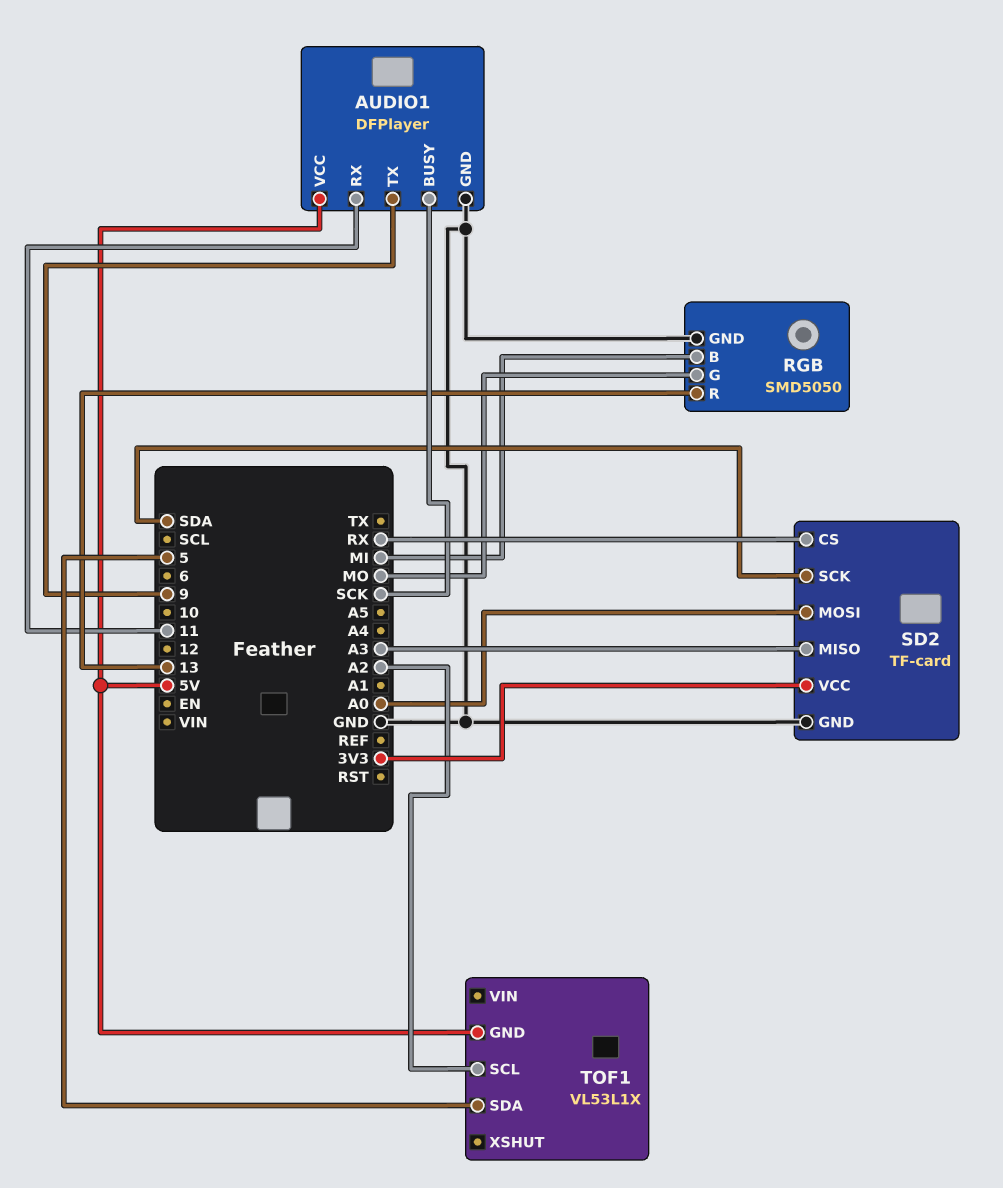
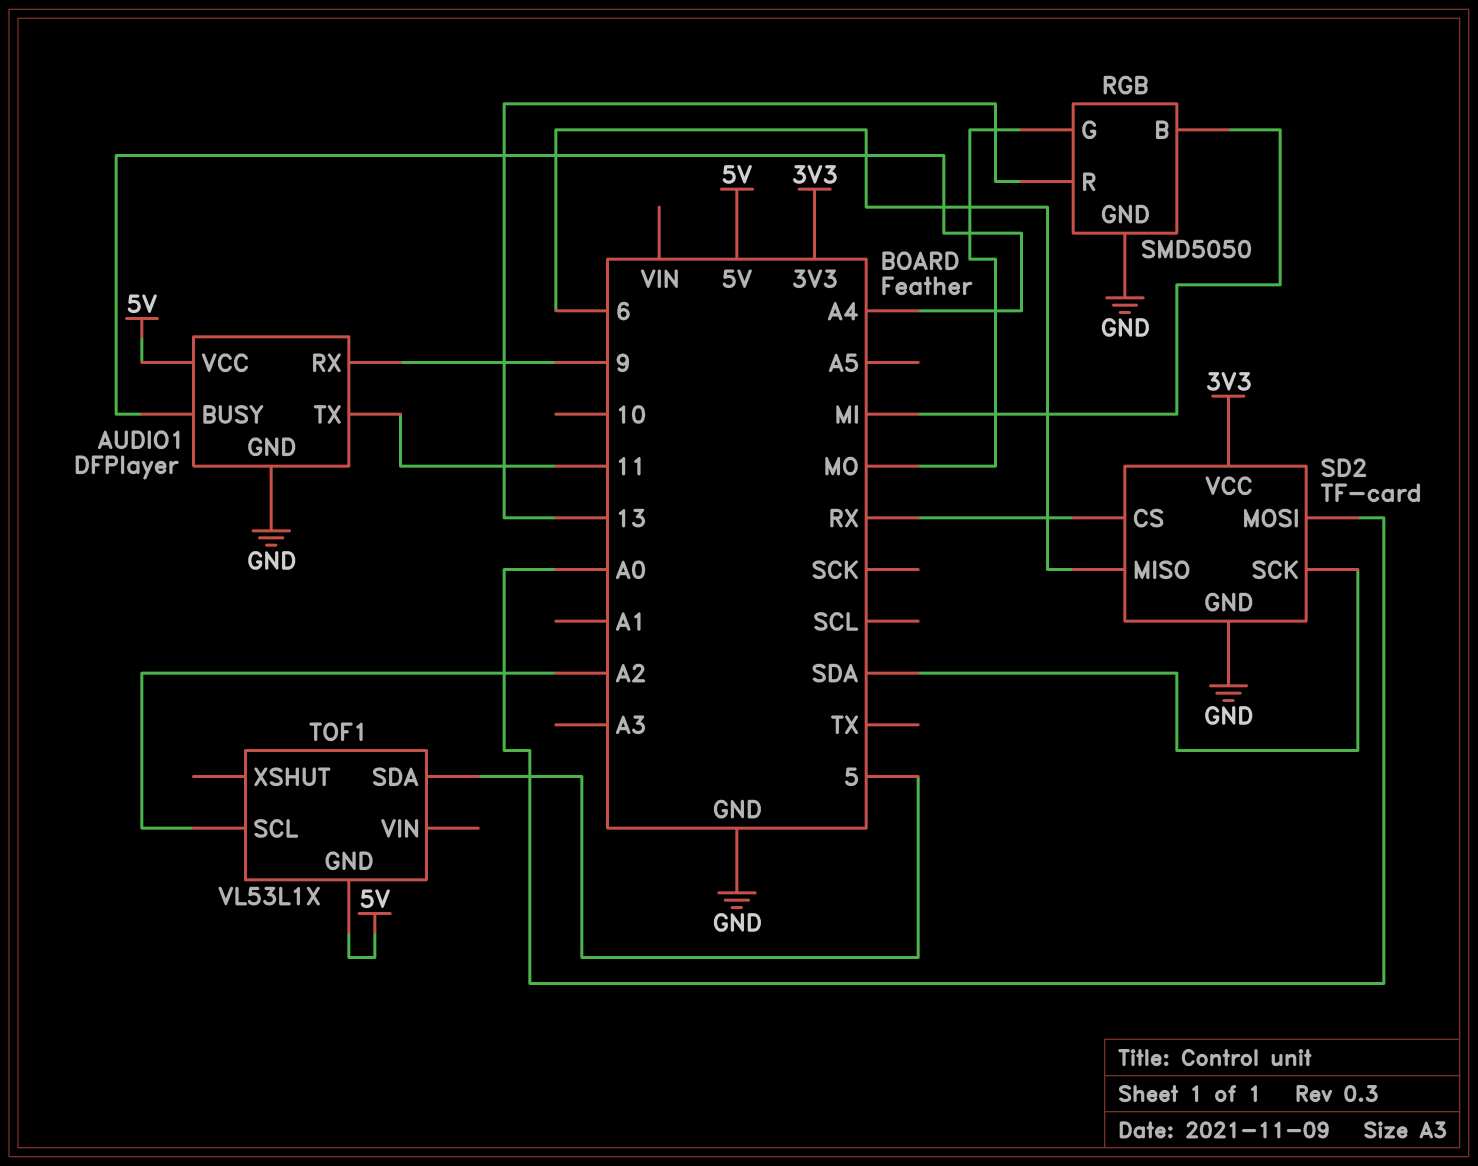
AUDIO1 pin BUSY: SCK -> A4
AUDIO1 pin RX: 11 -> 9
AUDIO1 pin TX: 9 -> 11
SD2 pin MISO: A3 -> 6

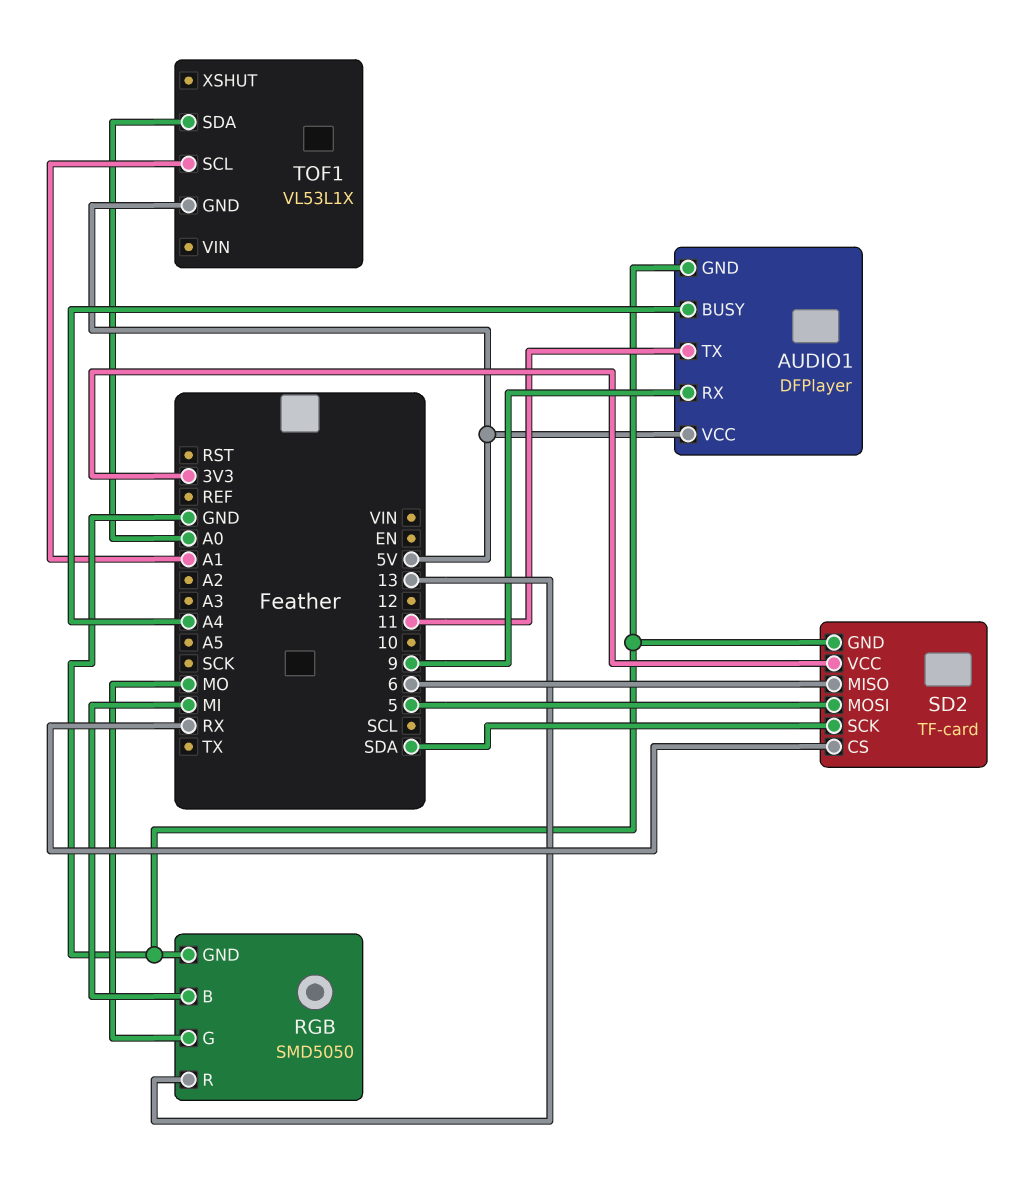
SD2 pin MOSI: A0 -> 5
TOF1 pin SCL: A2 -> A1
TOF1 pin SDA: 5 -> A0

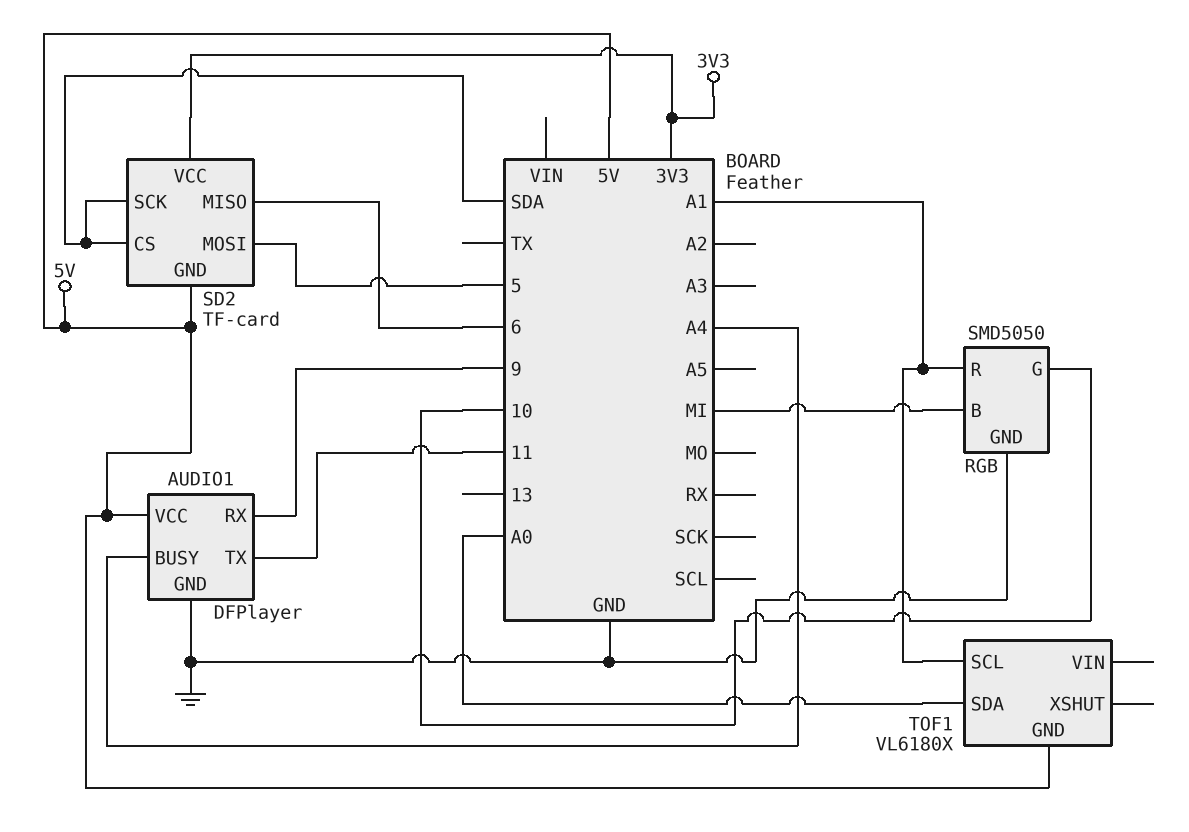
RGB pin G: MO -> 10
RGB pin R: 13 -> A1
SD2 pin CS: RX -> SDA
SD2 pin GND: GND -> 5V
TOF1: VL53L1X -> VL6180X

